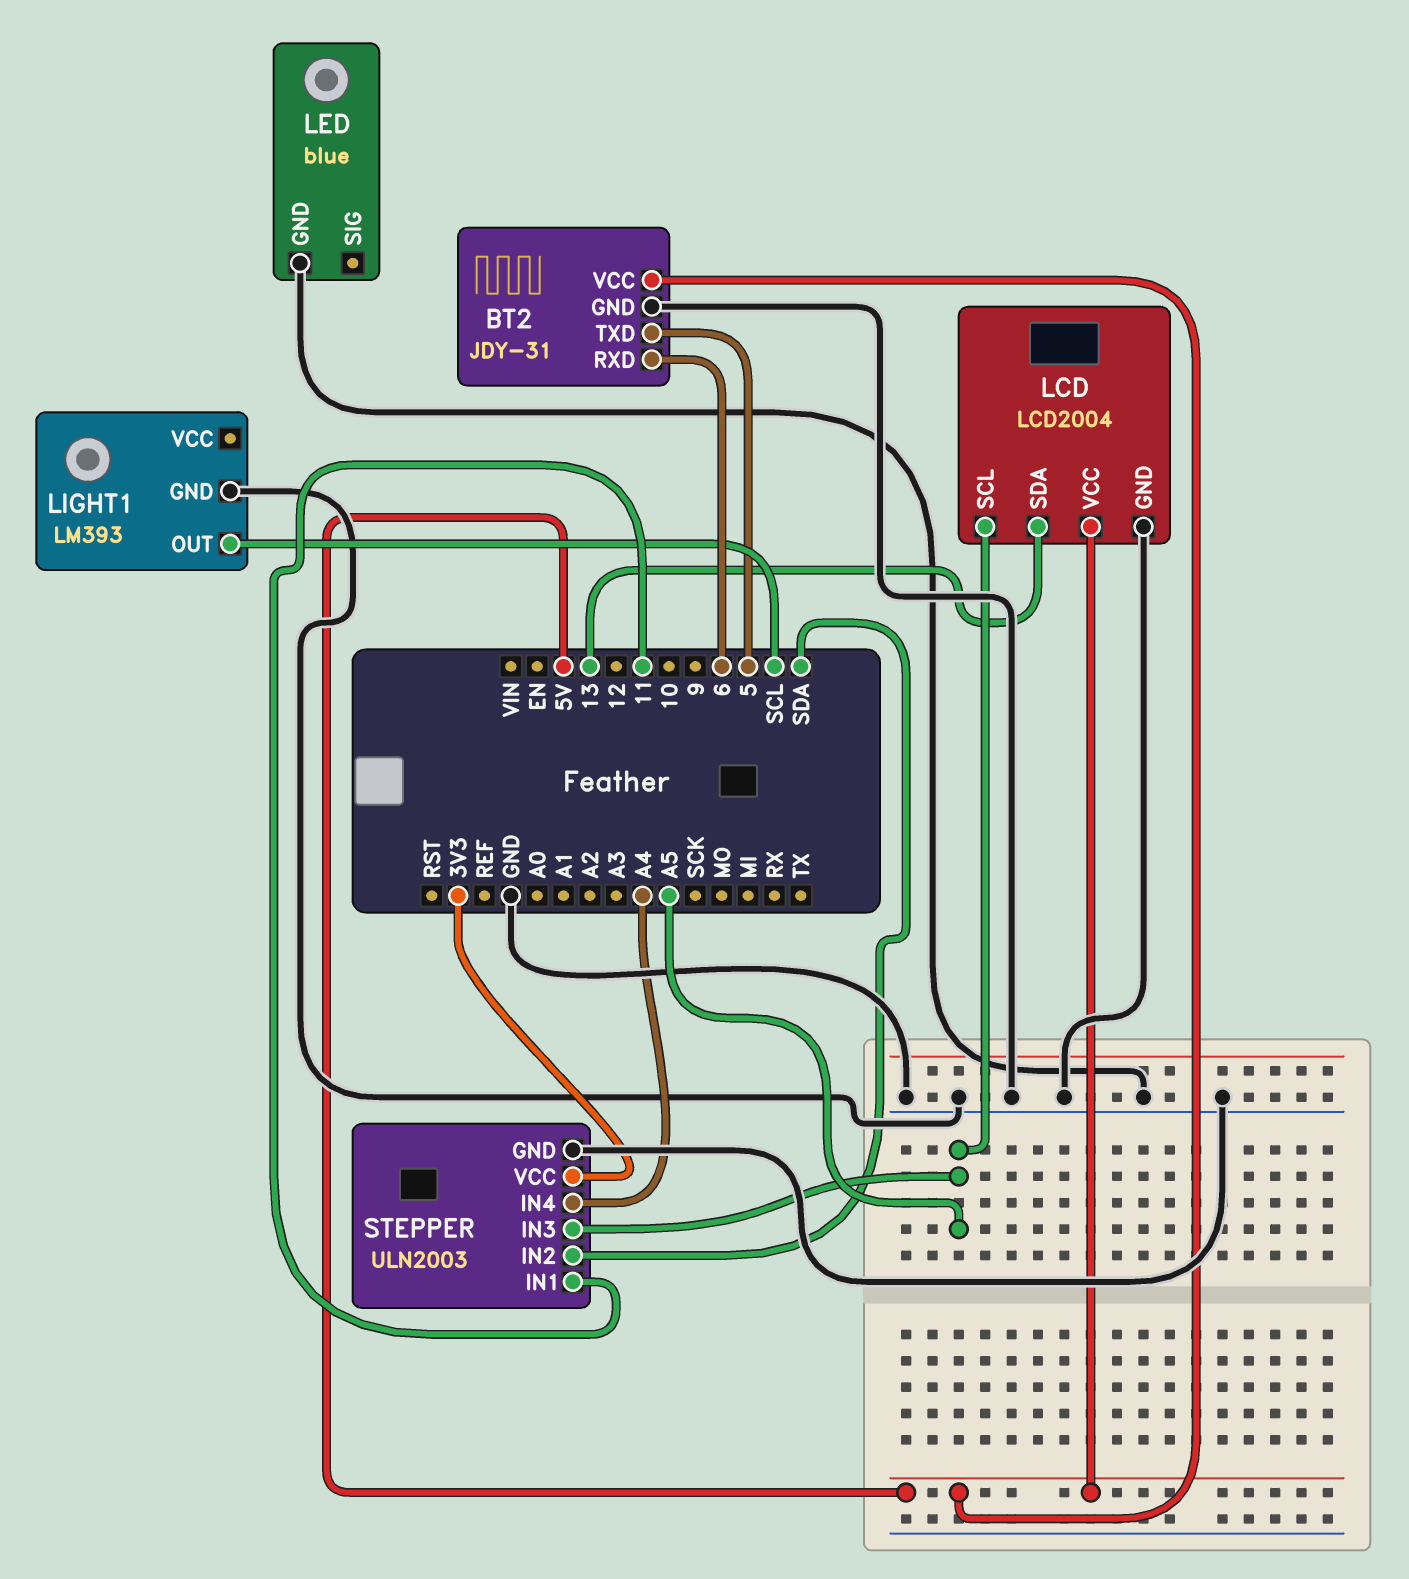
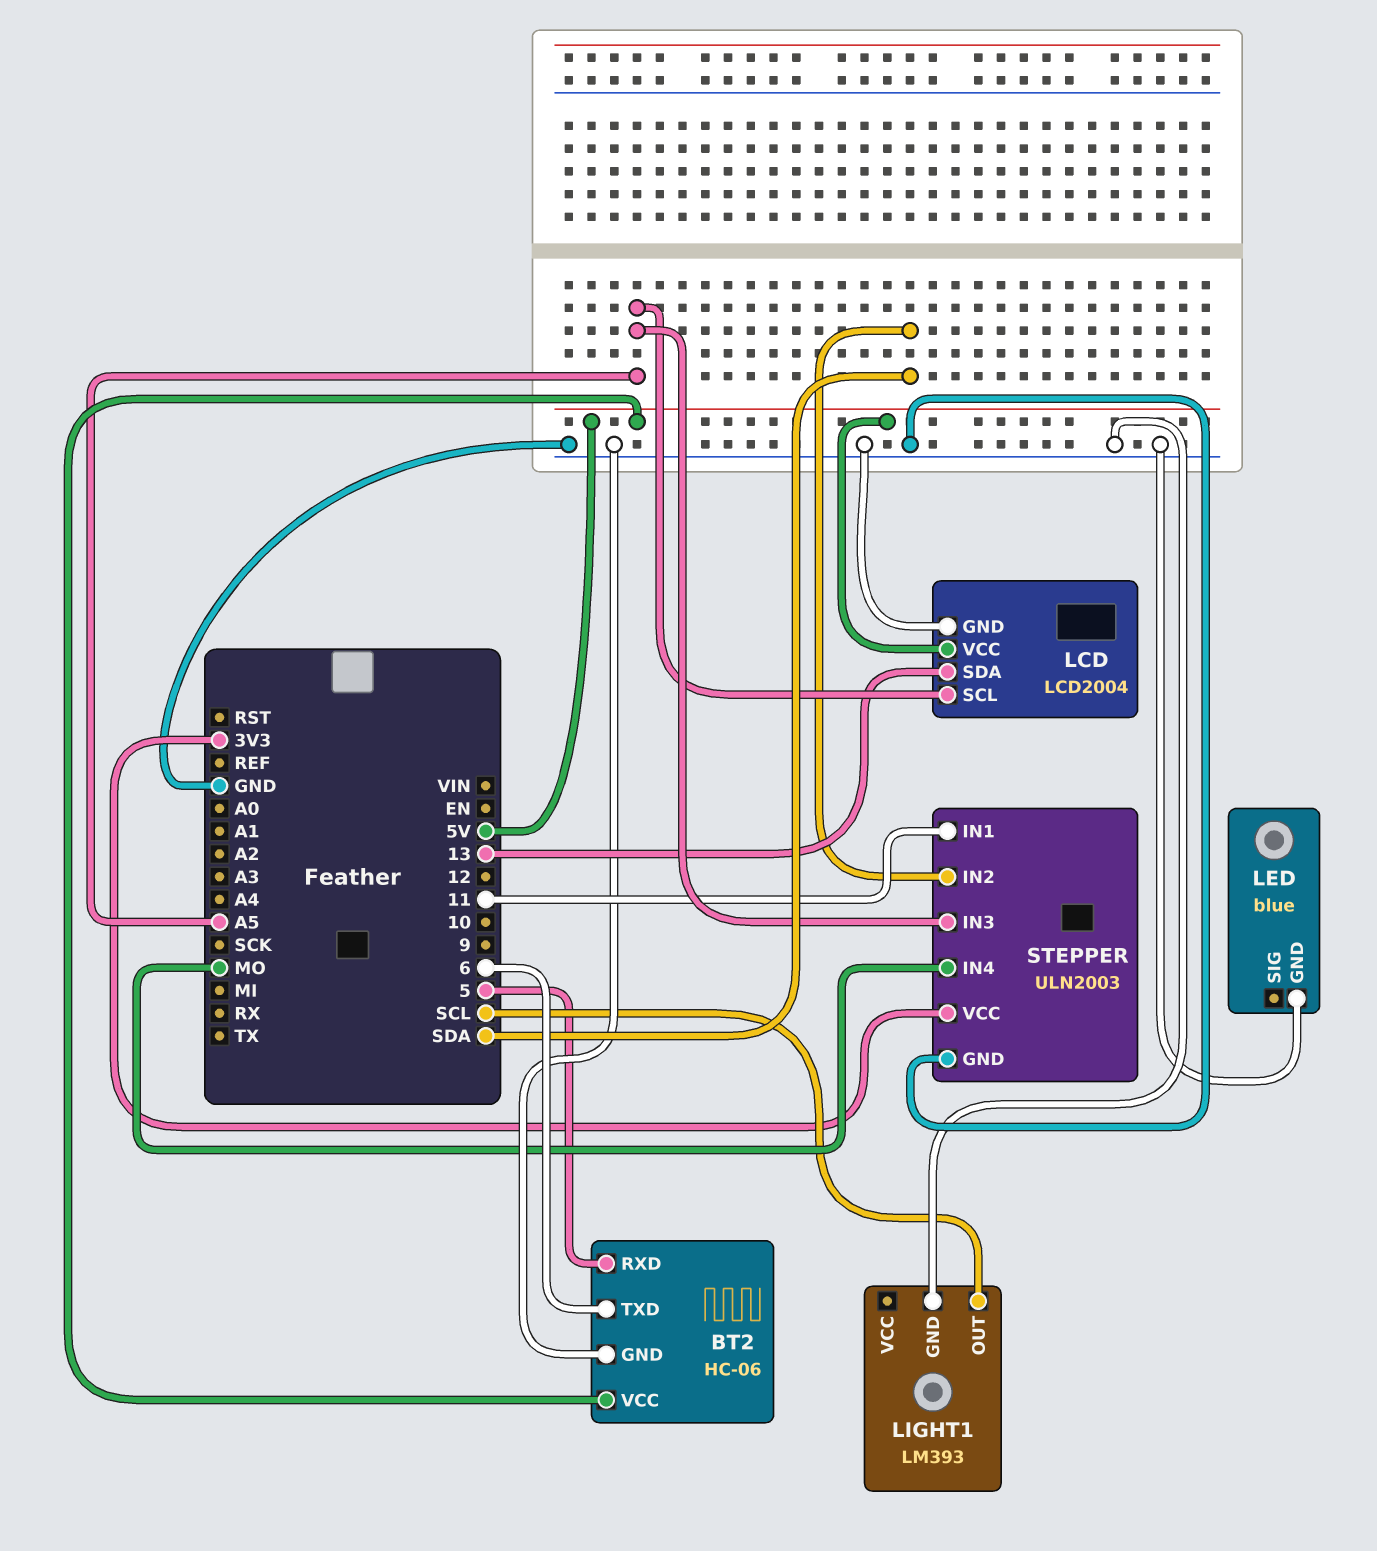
BT2: JDY-31 -> HC-06
BT2 pin RXD: 6 -> 5
BT2 pin TXD: 5 -> 6
STEPPER pin IN4: A4 -> MO

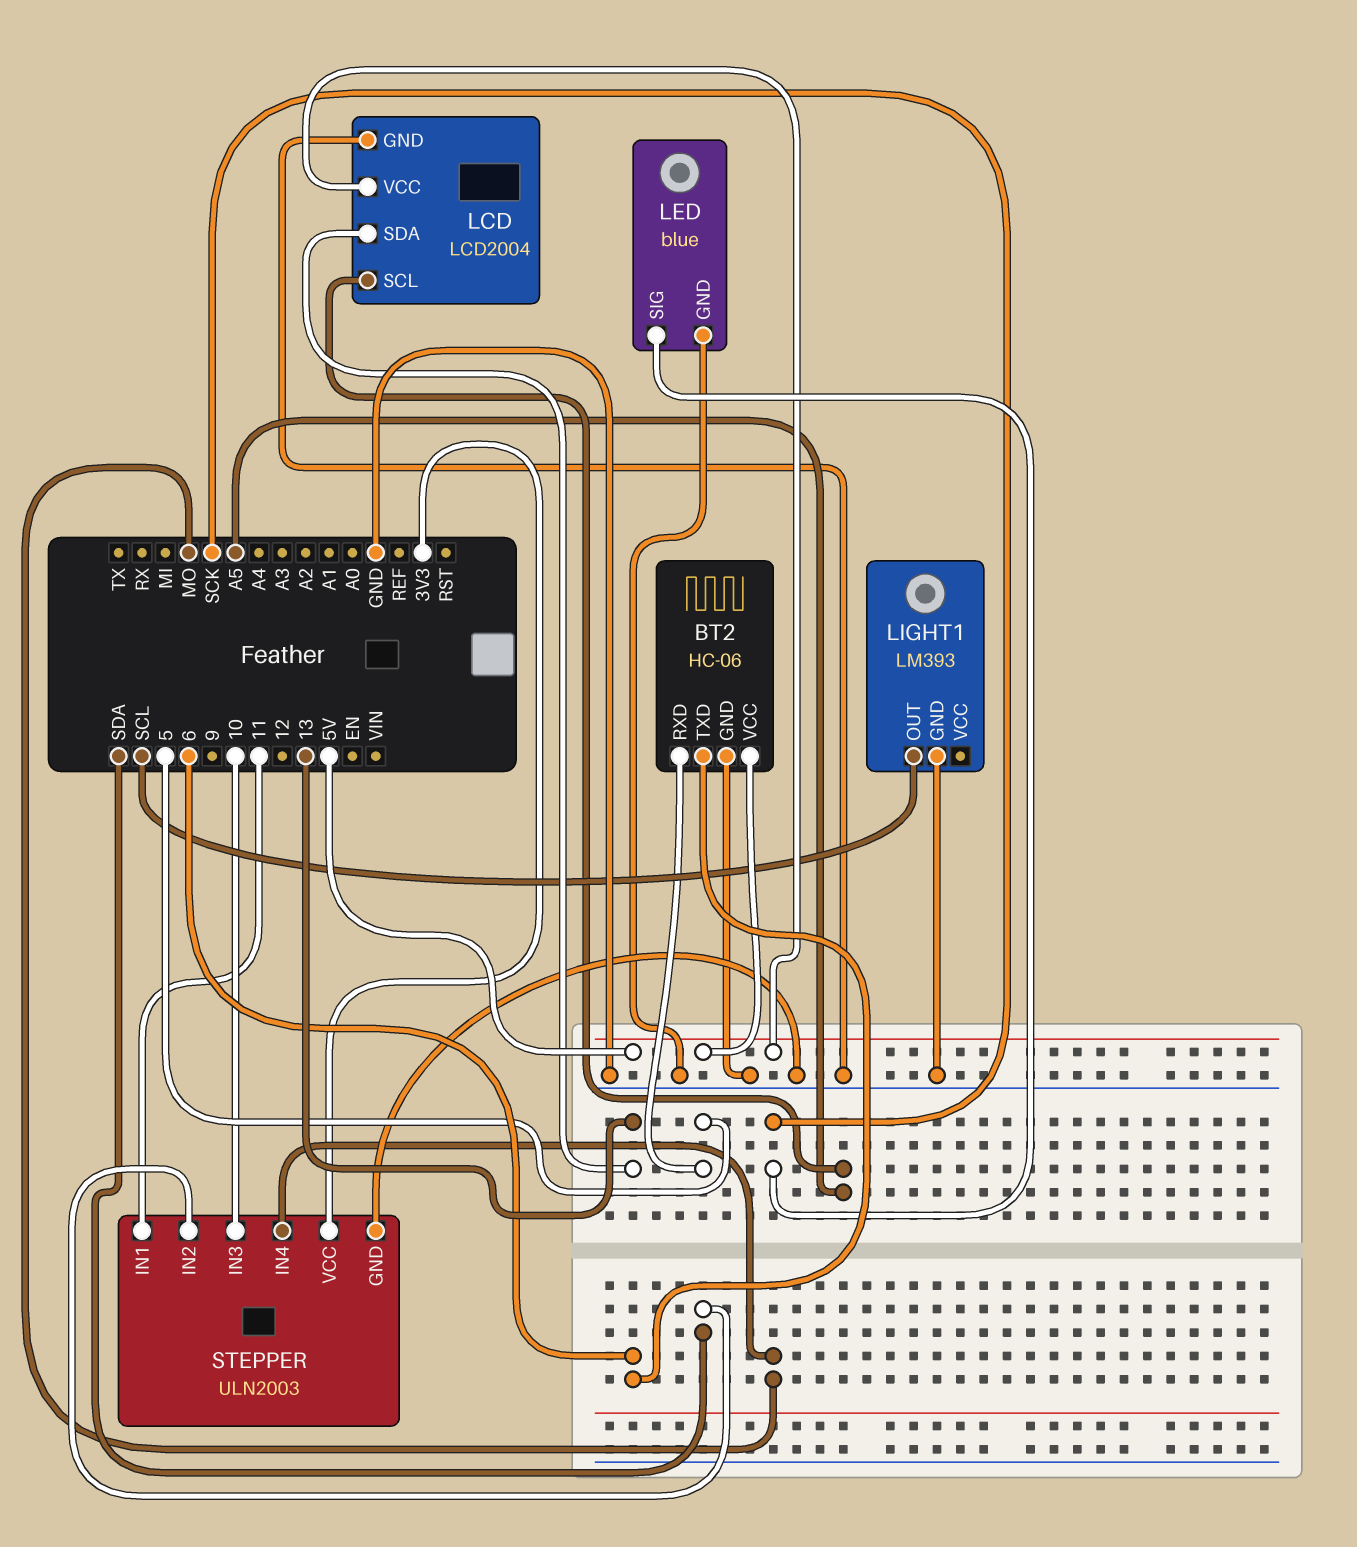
LED pin SIG: none -> SCK
STEPPER pin IN3: A5 -> 10

